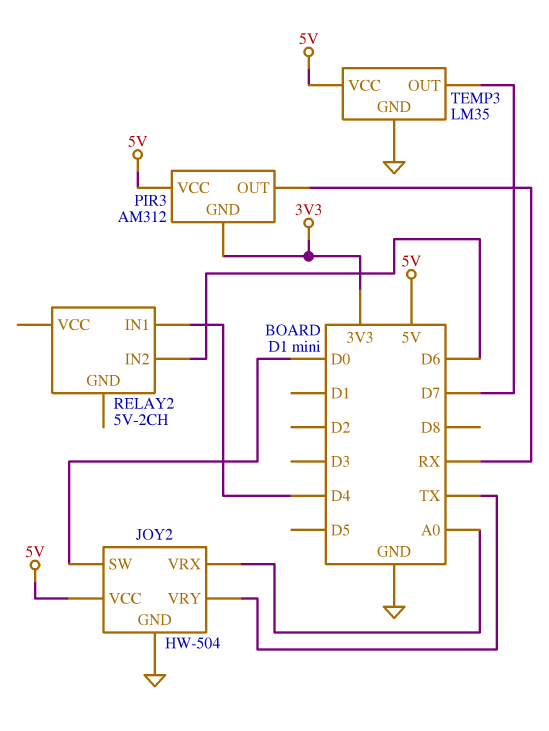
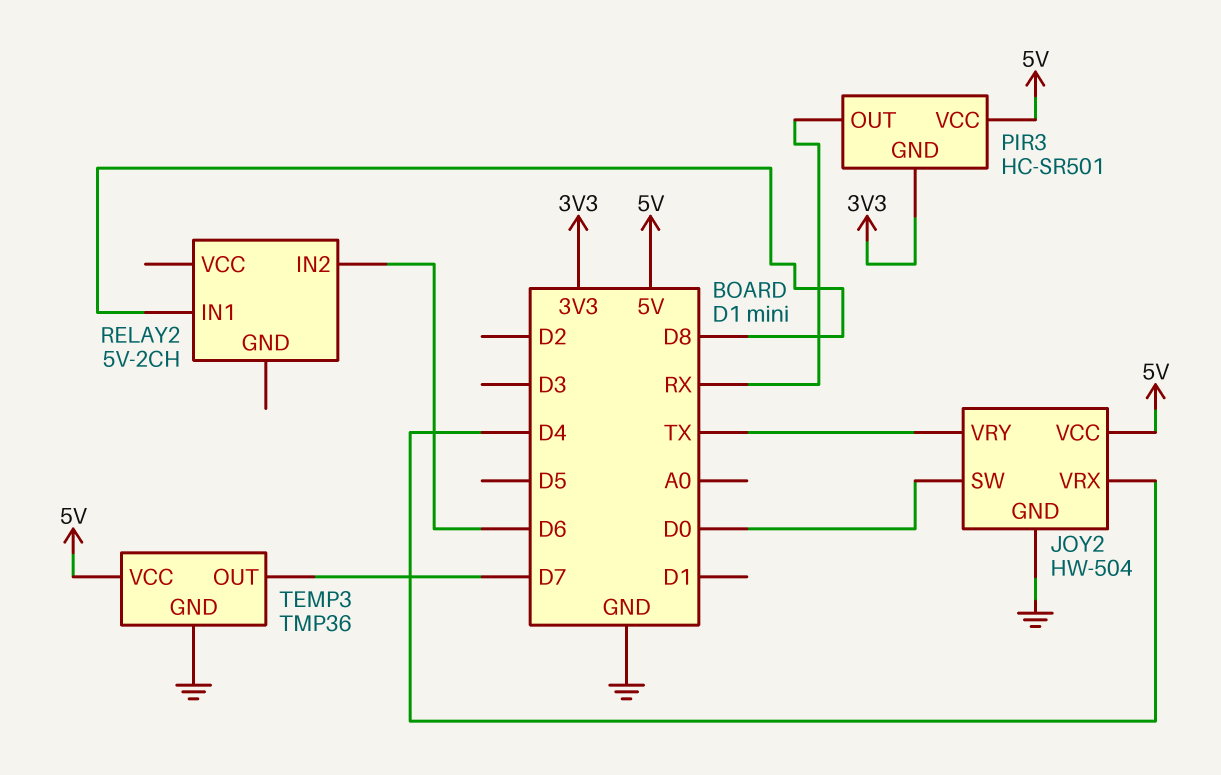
JOY2 pin VRX: A0 -> D4
PIR3: AM312 -> HC-SR501
RELAY2 pin IN1: D4 -> D8
TEMP3: LM35 -> TMP36

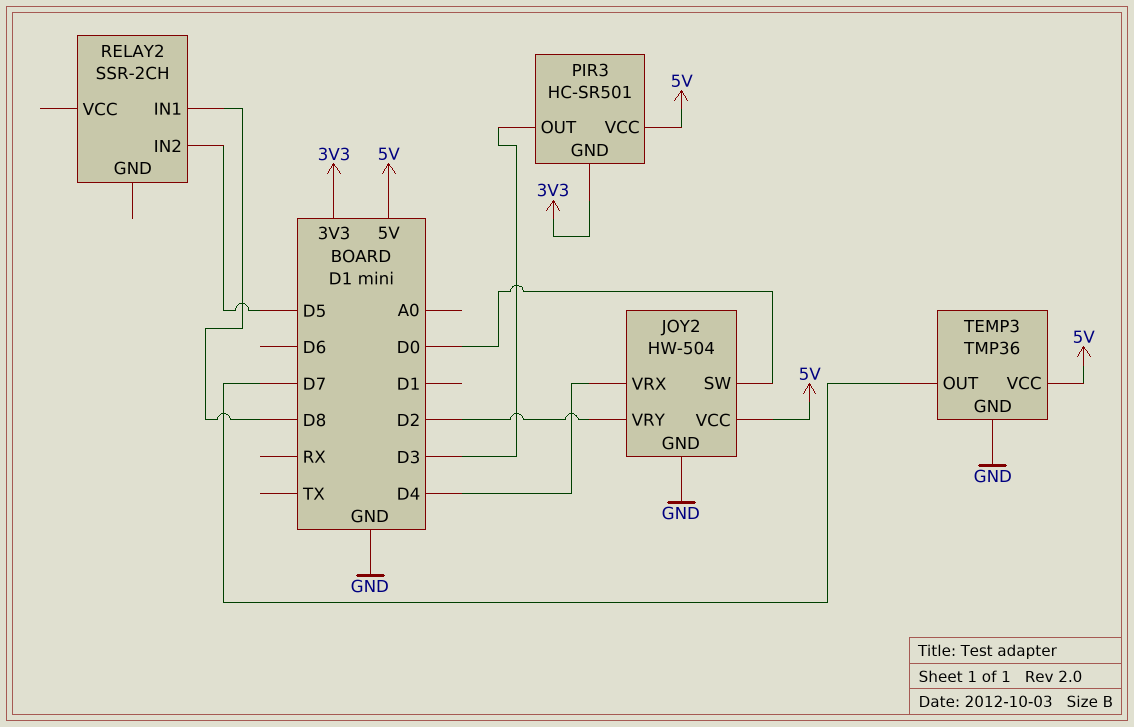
JOY2 pin VRY: TX -> D2
PIR3 pin OUT: RX -> D3
RELAY2: 5V-2CH -> SSR-2CH
RELAY2 pin IN2: D6 -> D5

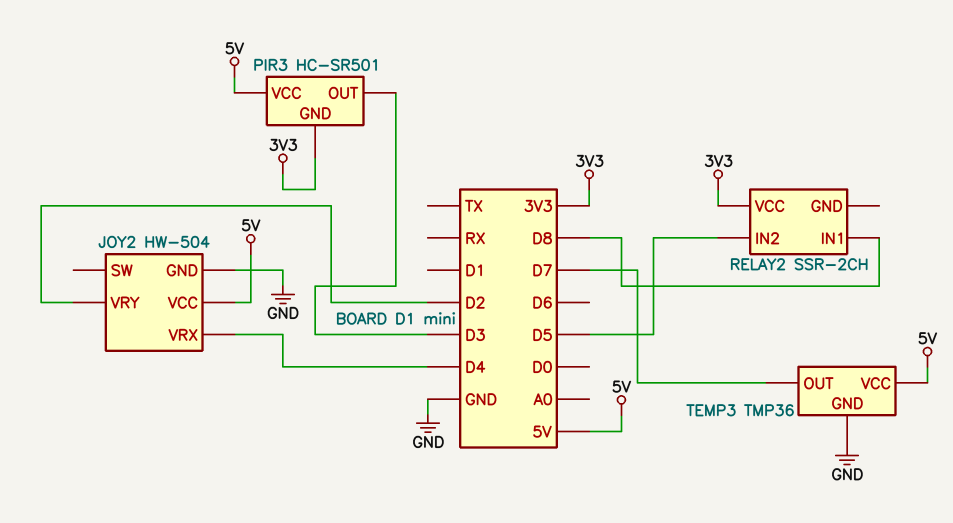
JOY2 pin SW: D0 -> none
RELAY2 pin VCC: none -> 3V3

